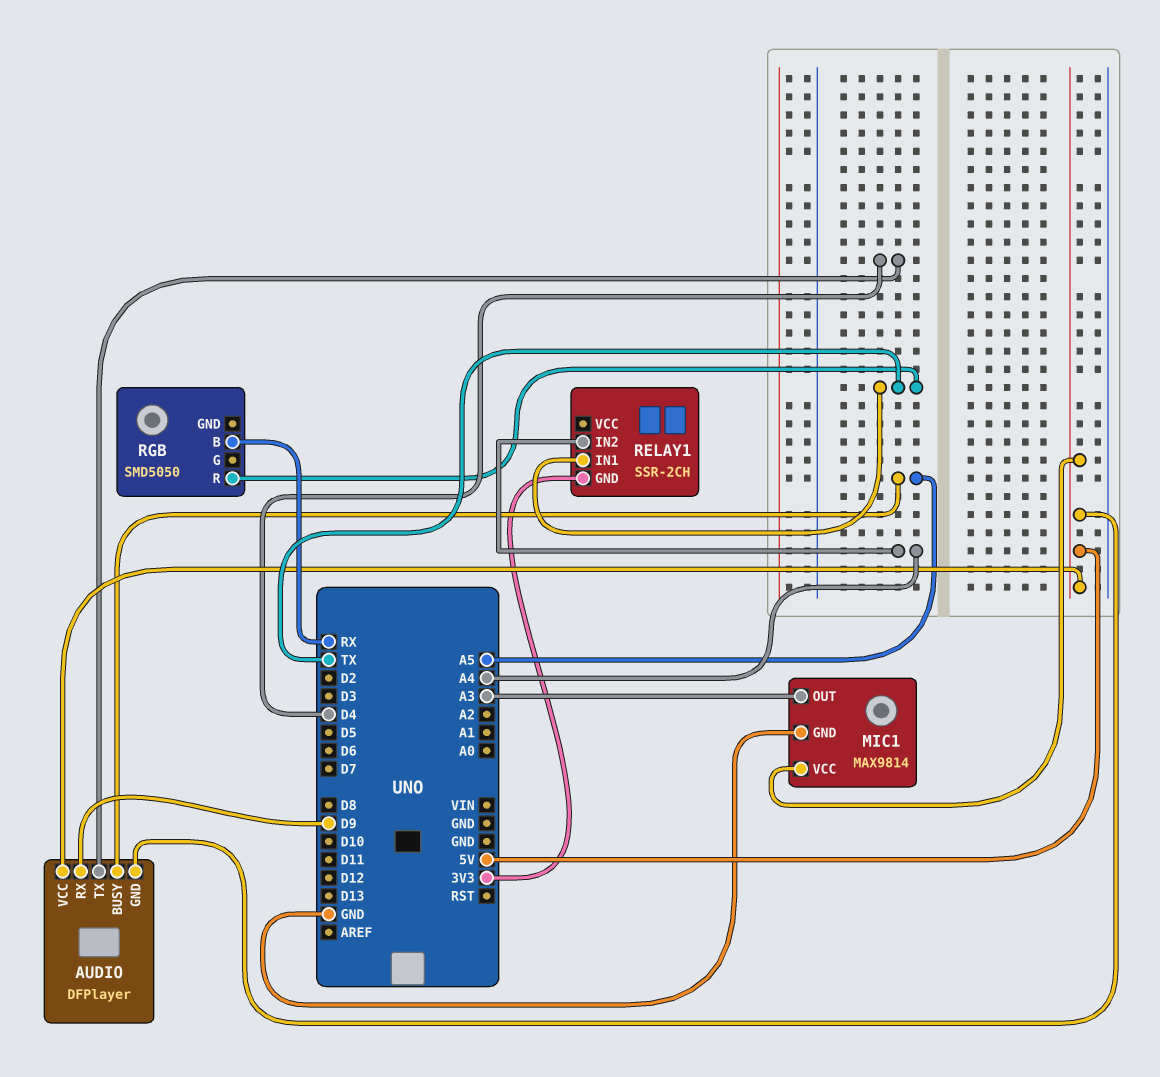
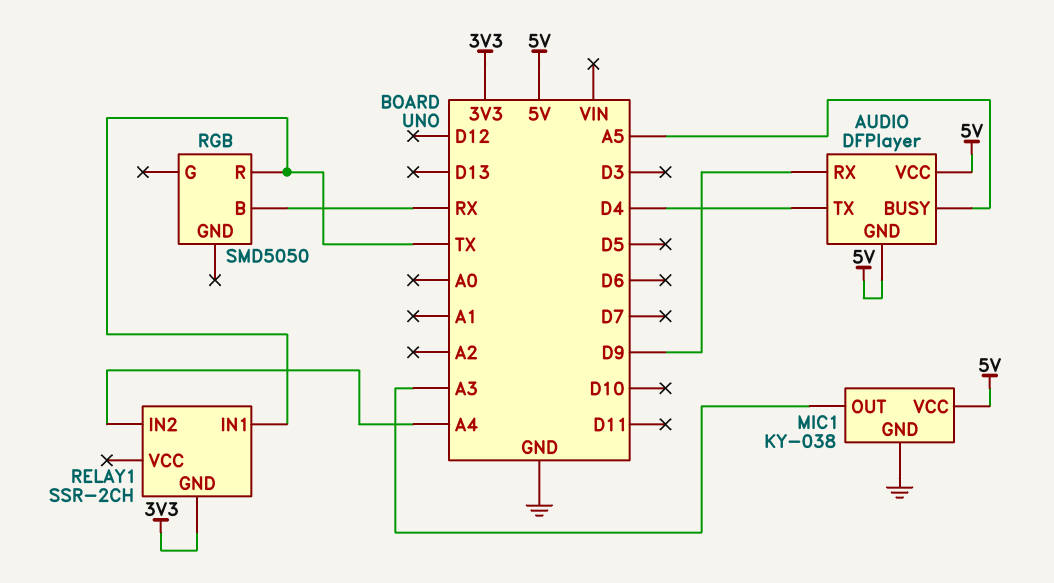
MIC1: MAX9814 -> KY-038

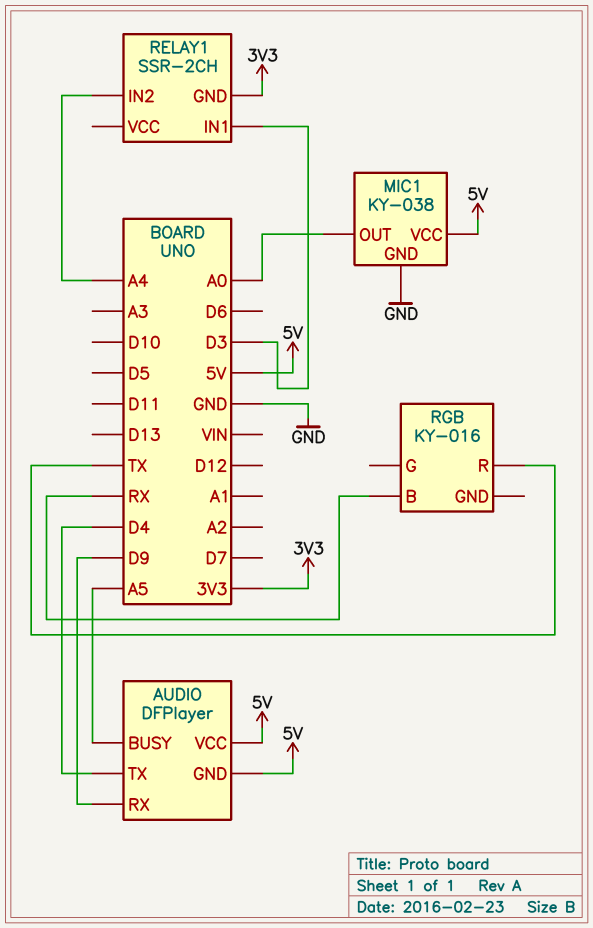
MIC1 pin OUT: A3 -> A0
RELAY1 pin IN1: TX -> D3
RGB: SMD5050 -> KY-016

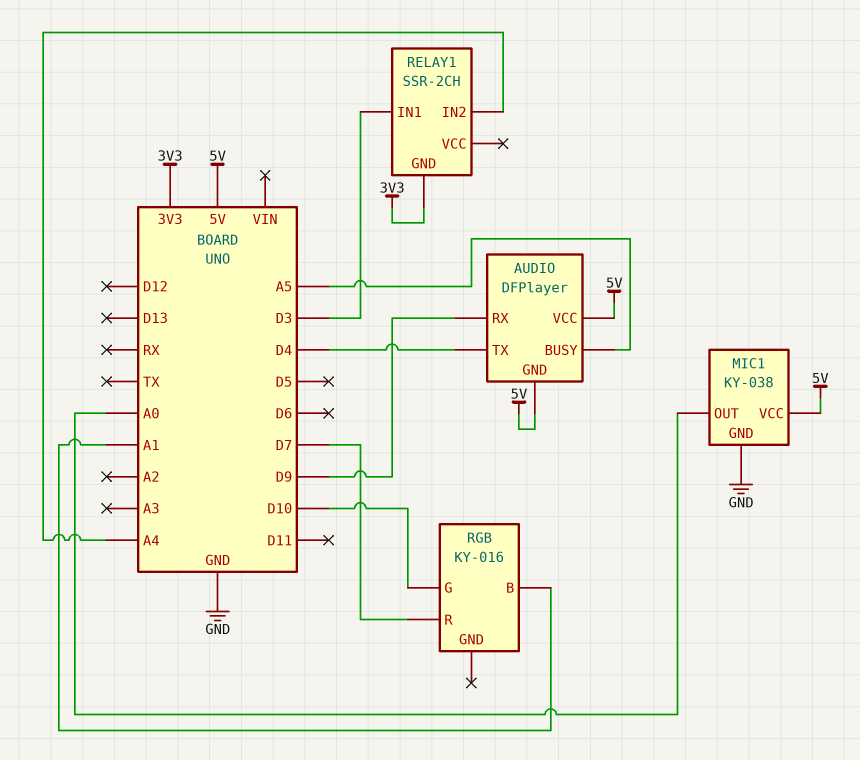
RGB pin B: RX -> A1
RGB pin G: none -> D10
RGB pin R: TX -> D7

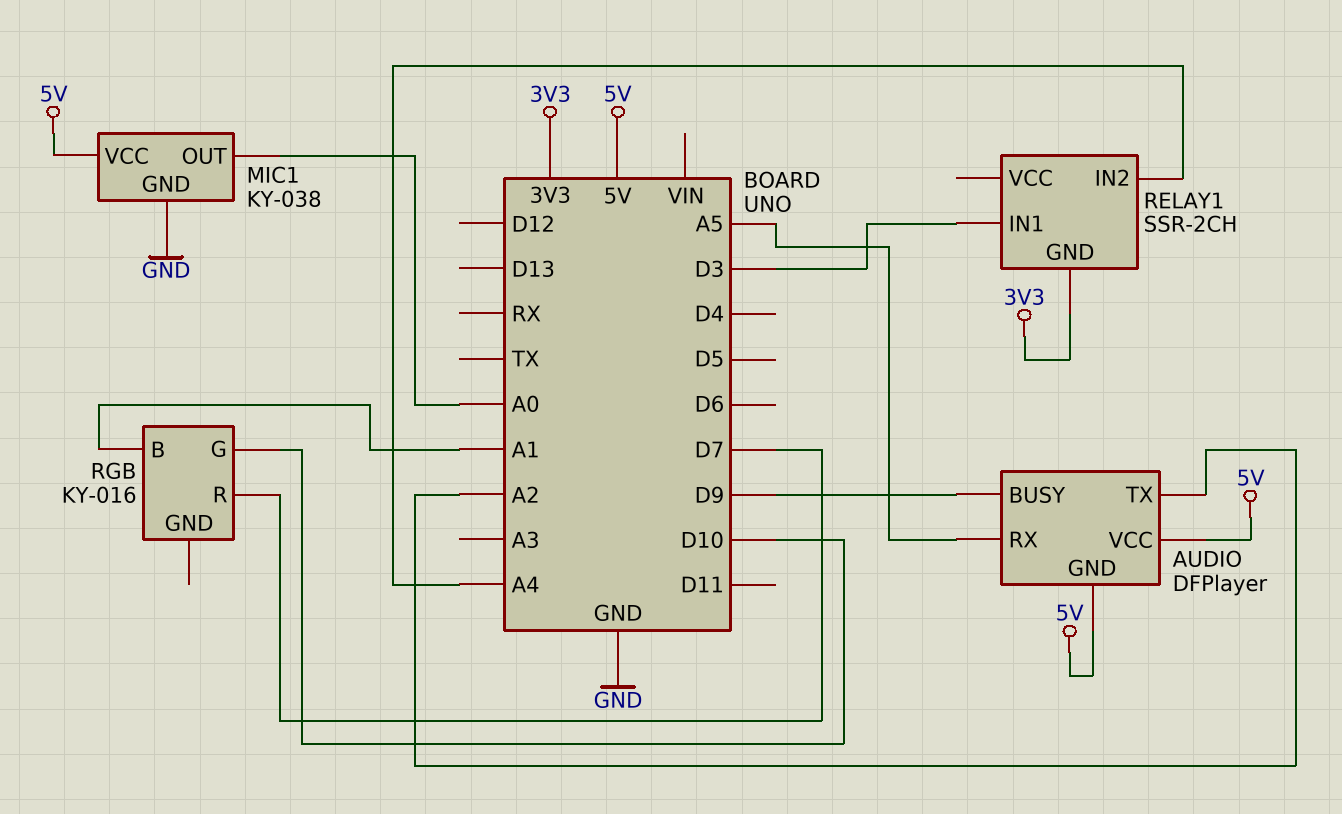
AUDIO pin BUSY: A5 -> D9
AUDIO pin RX: D9 -> A5
AUDIO pin TX: D4 -> A2

